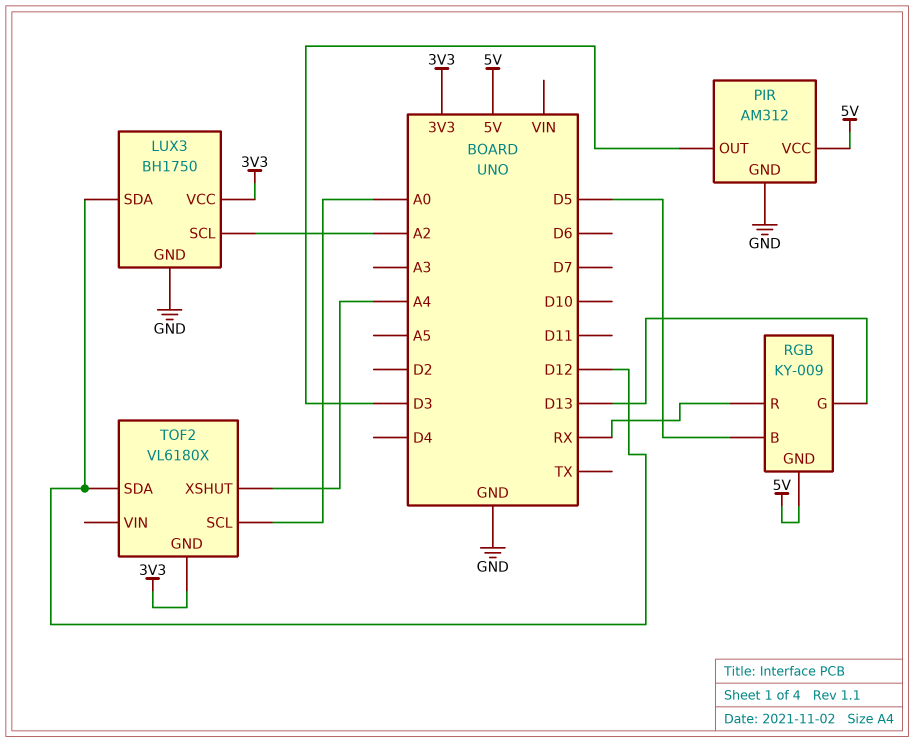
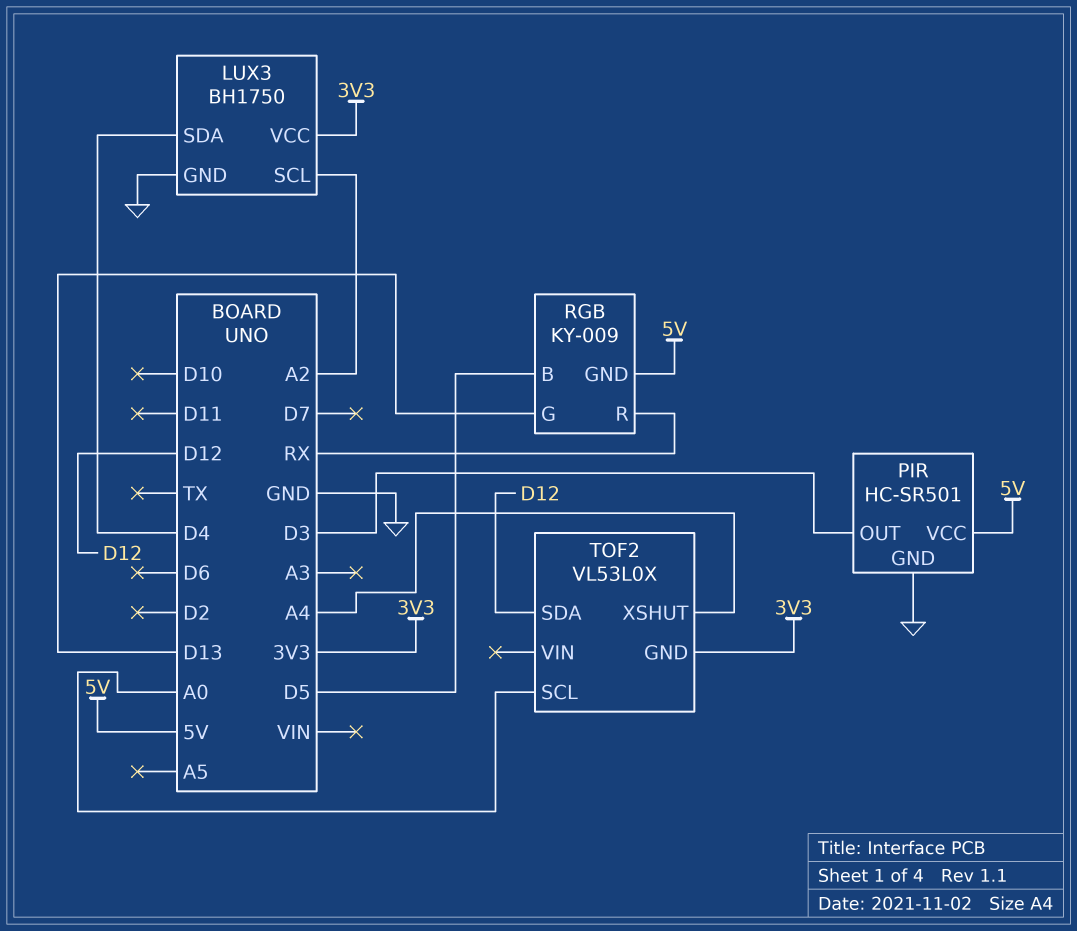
LUX3 pin SDA: D12 -> D4
PIR: AM312 -> HC-SR501
TOF2: VL6180X -> VL53L0X

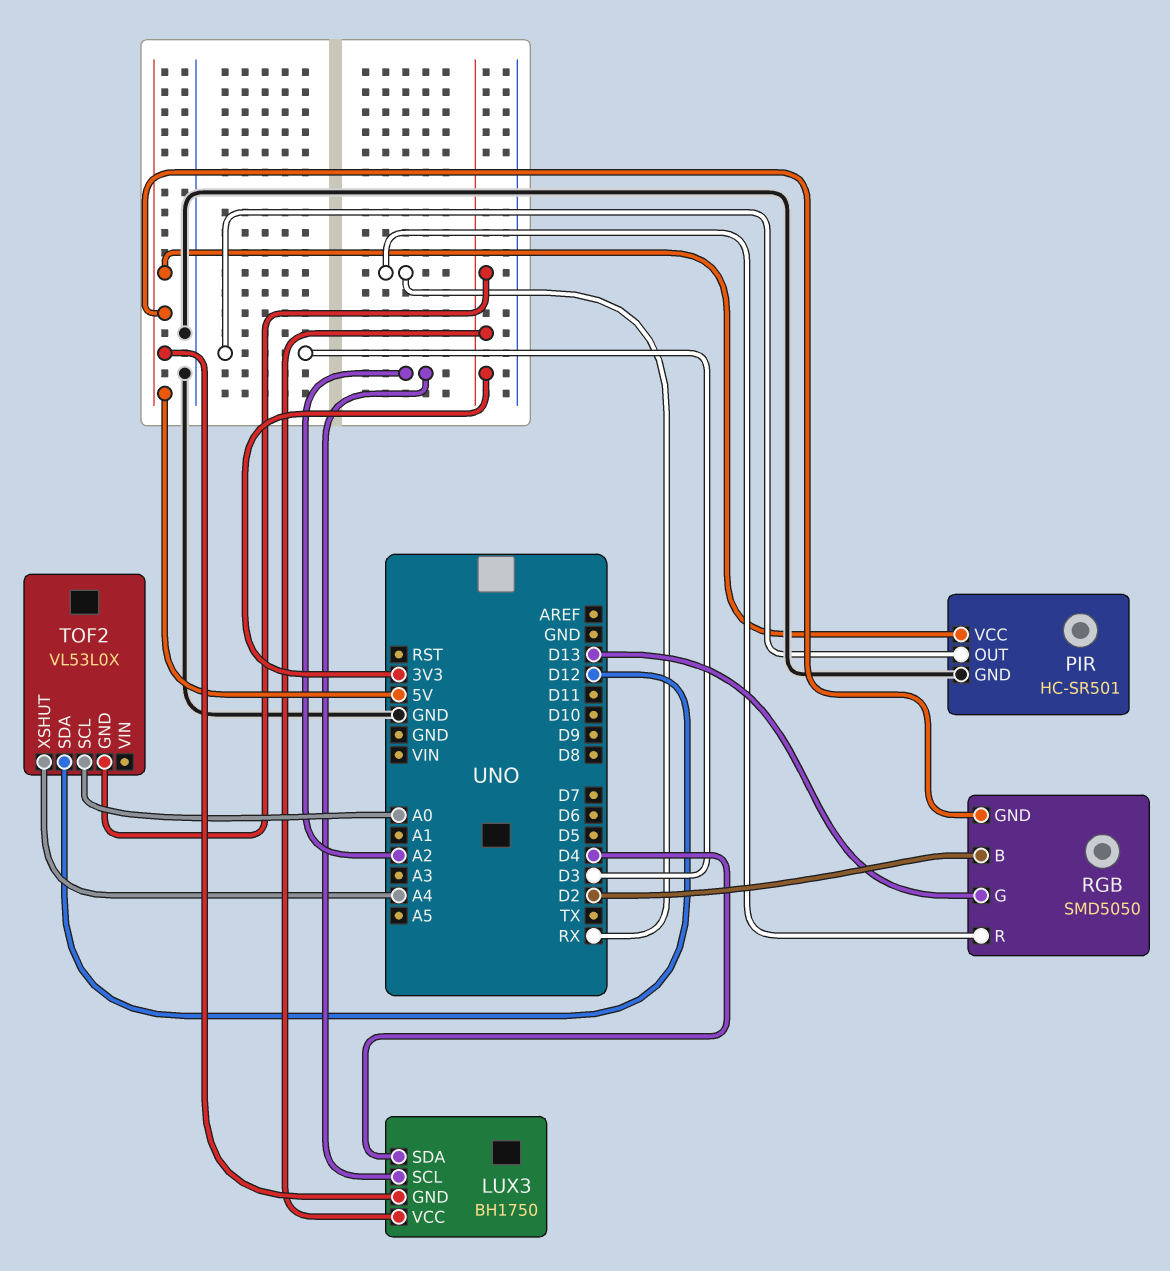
LUX3 pin GND: GND -> 5V
RGB: KY-009 -> SMD5050
RGB pin B: D5 -> D2

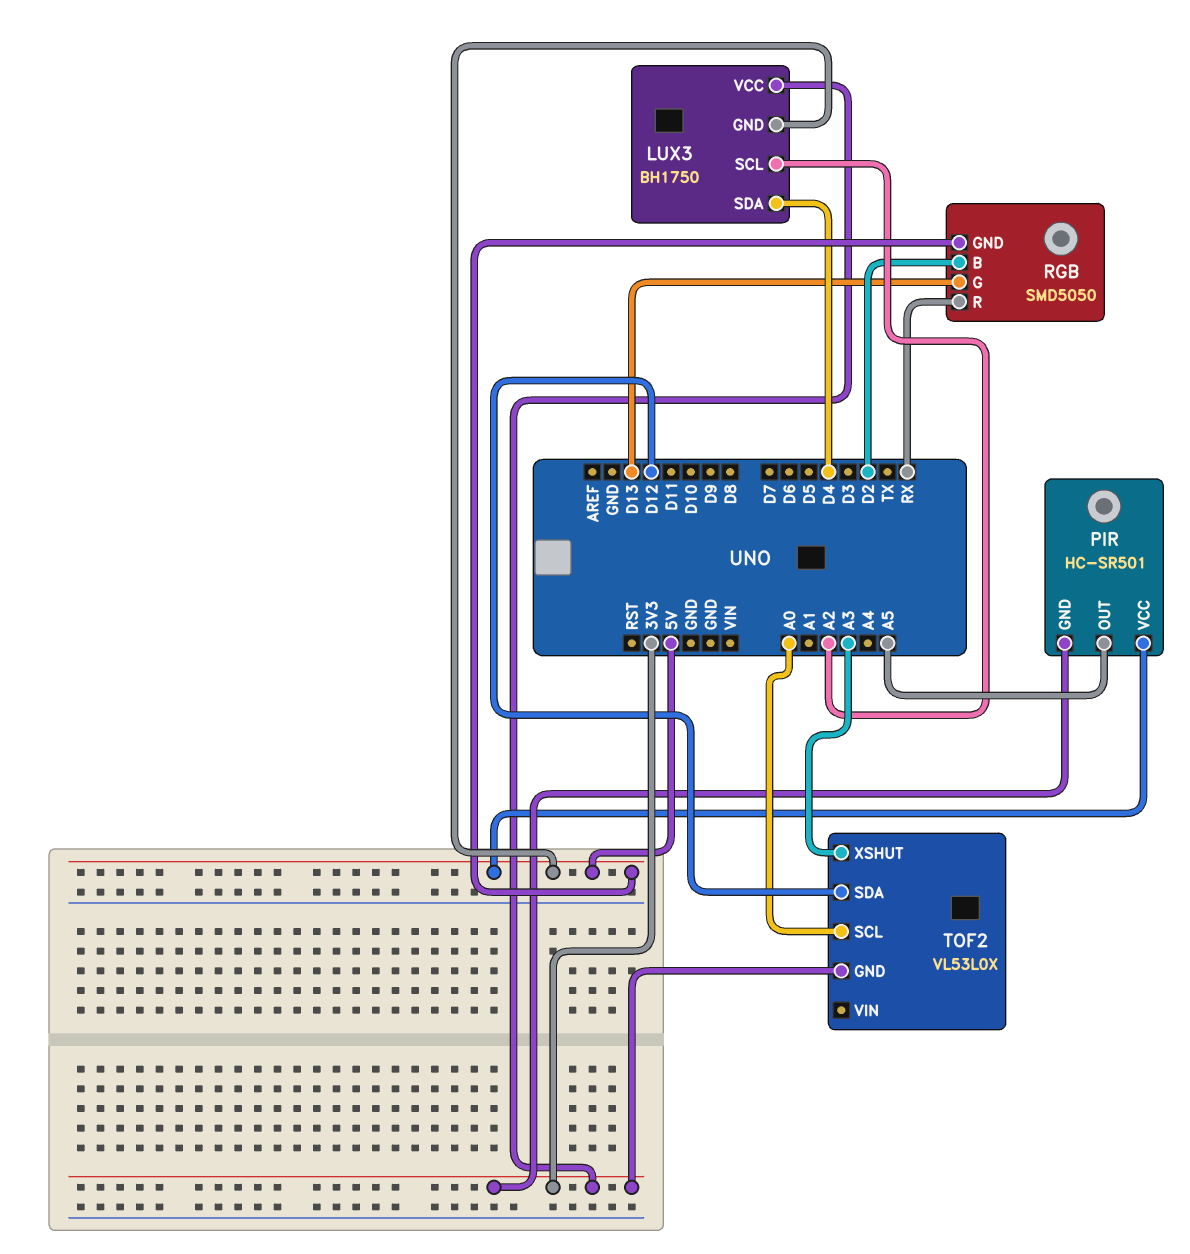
PIR pin GND: GND -> 3V3
PIR pin OUT: D3 -> A5
TOF2 pin XSHUT: A4 -> A3

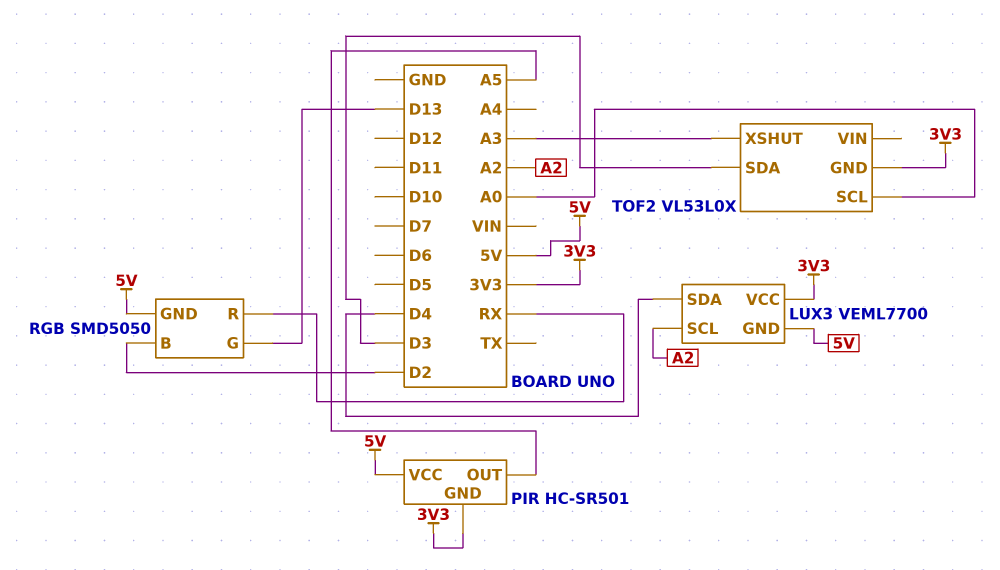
LUX3: BH1750 -> VEML7700
TOF2 pin SDA: D12 -> D3

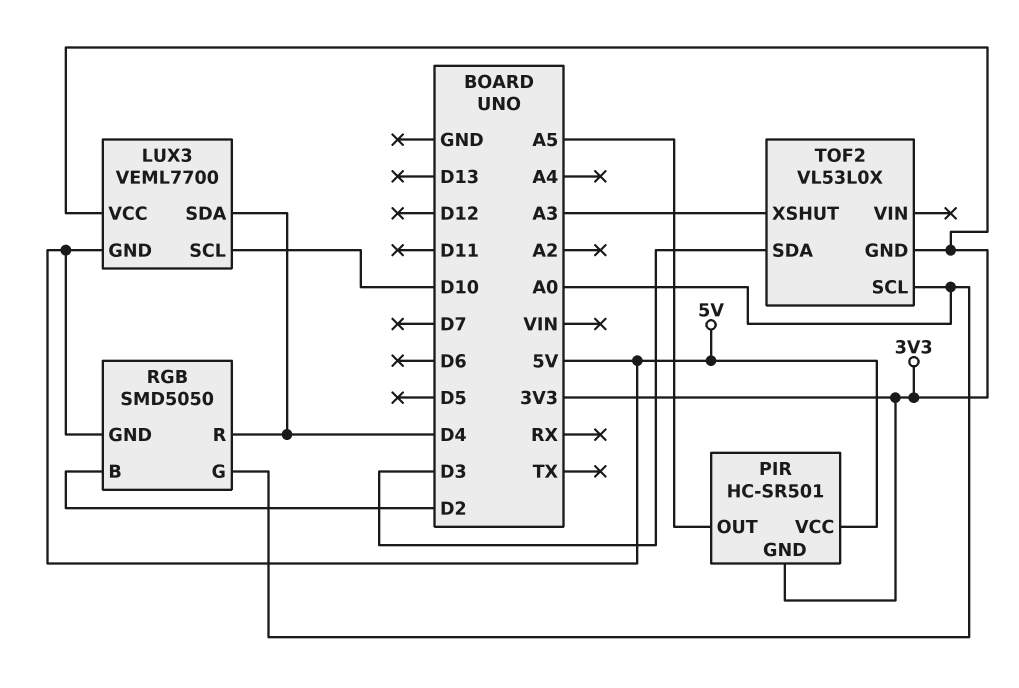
LUX3 pin SCL: A2 -> D10
RGB pin G: D13 -> A0
RGB pin R: RX -> D4

